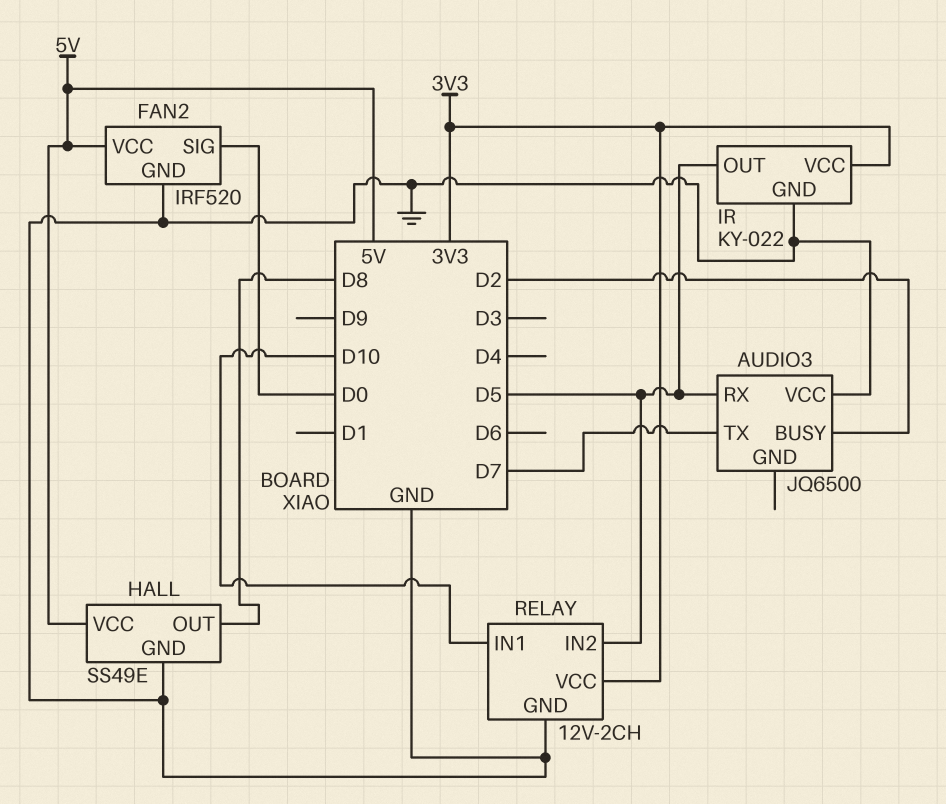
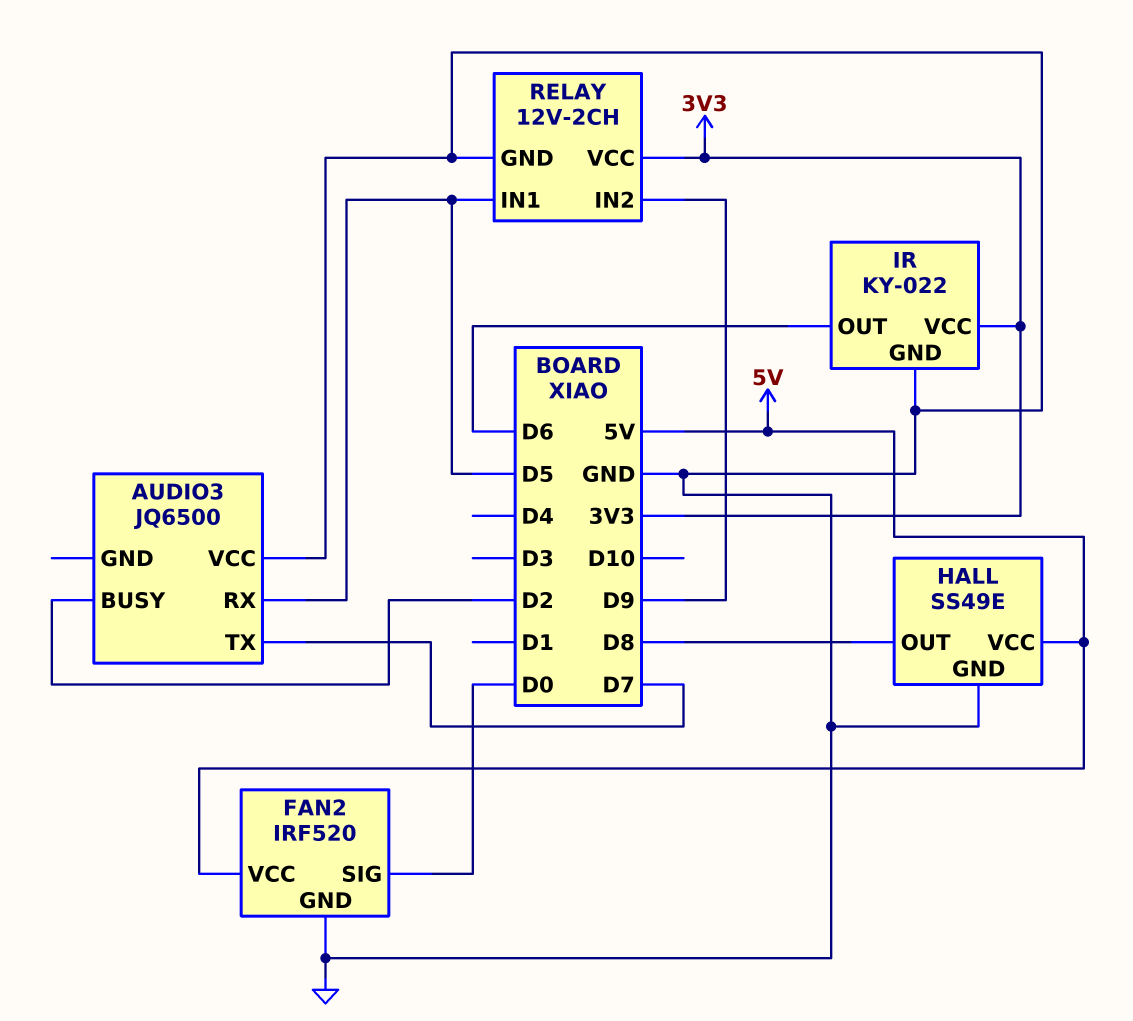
IR pin OUT: D5 -> D6
RELAY pin IN1: D10 -> D5
RELAY pin IN2: D5 -> D9

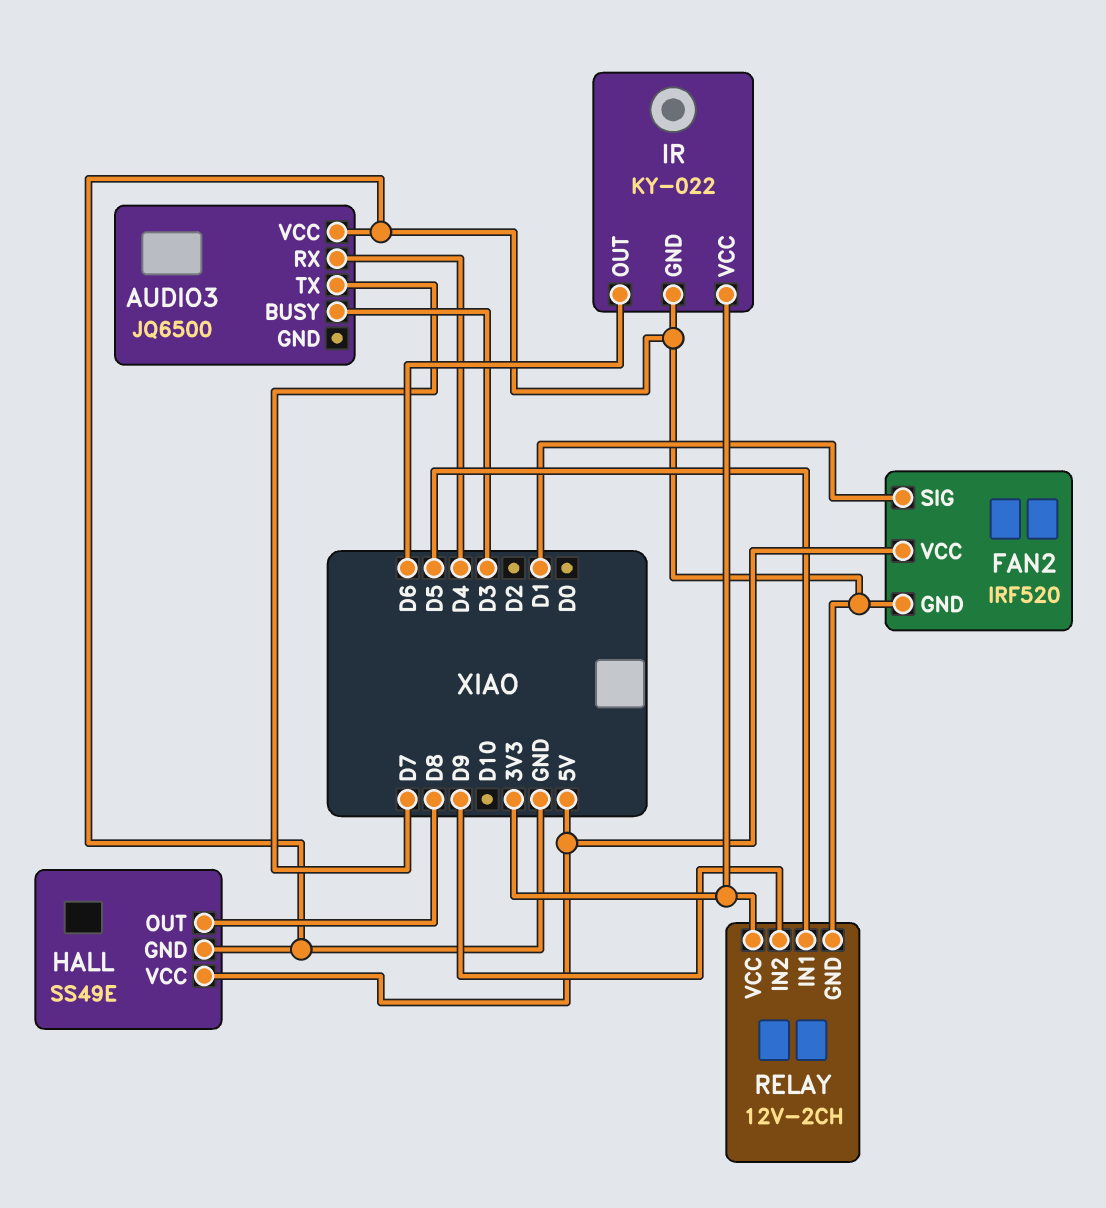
AUDIO3 pin BUSY: D2 -> D3
AUDIO3 pin RX: D5 -> D4
FAN2 pin SIG: D0 -> D1

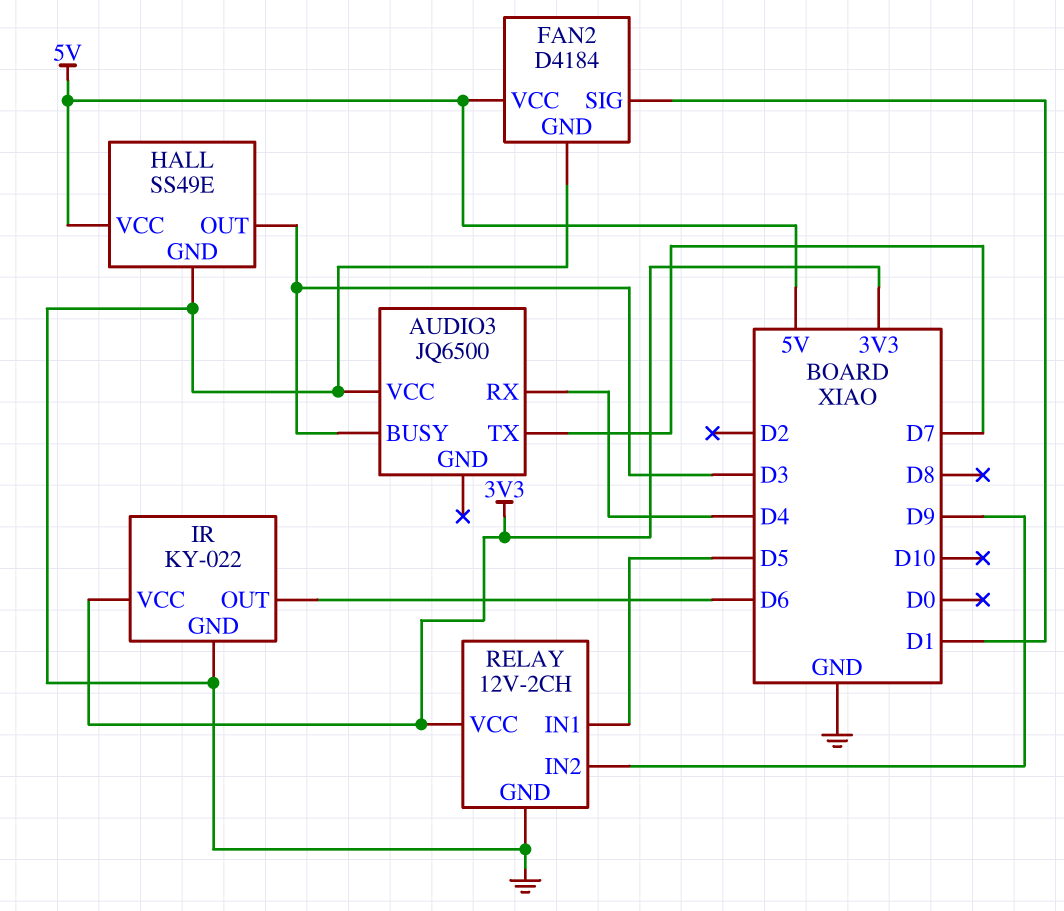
FAN2: IRF520 -> D4184
HALL pin OUT: D8 -> D3

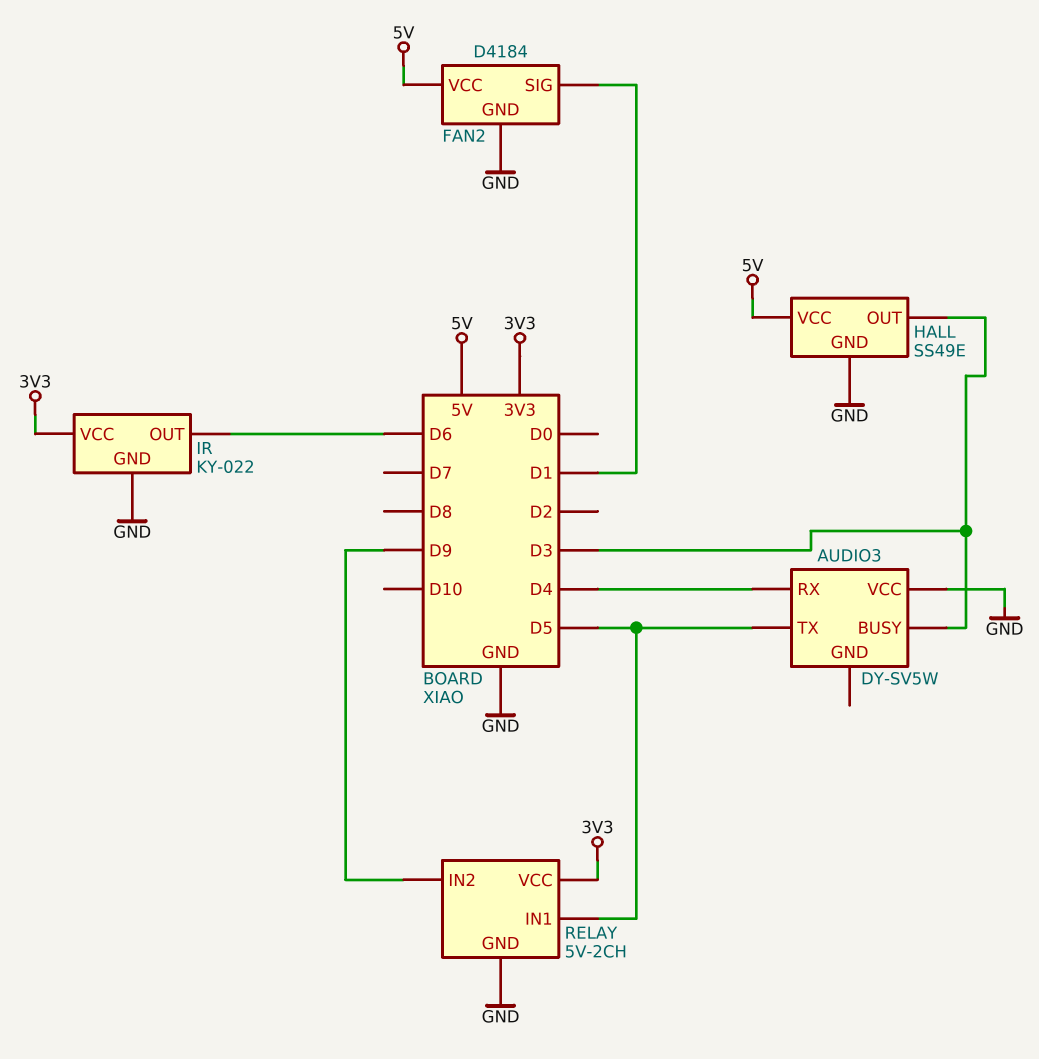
AUDIO3: JQ6500 -> DY-SV5W
AUDIO3 pin TX: D7 -> D5
RELAY: 12V-2CH -> 5V-2CH

